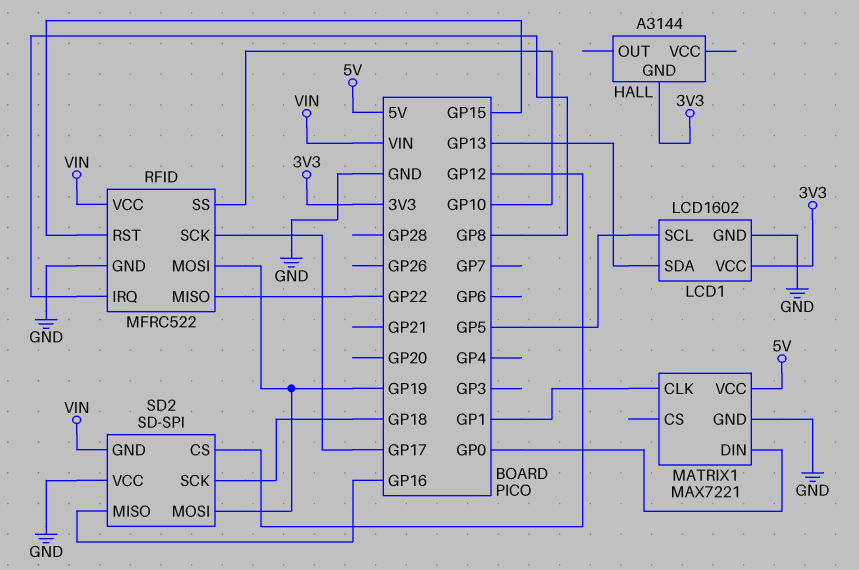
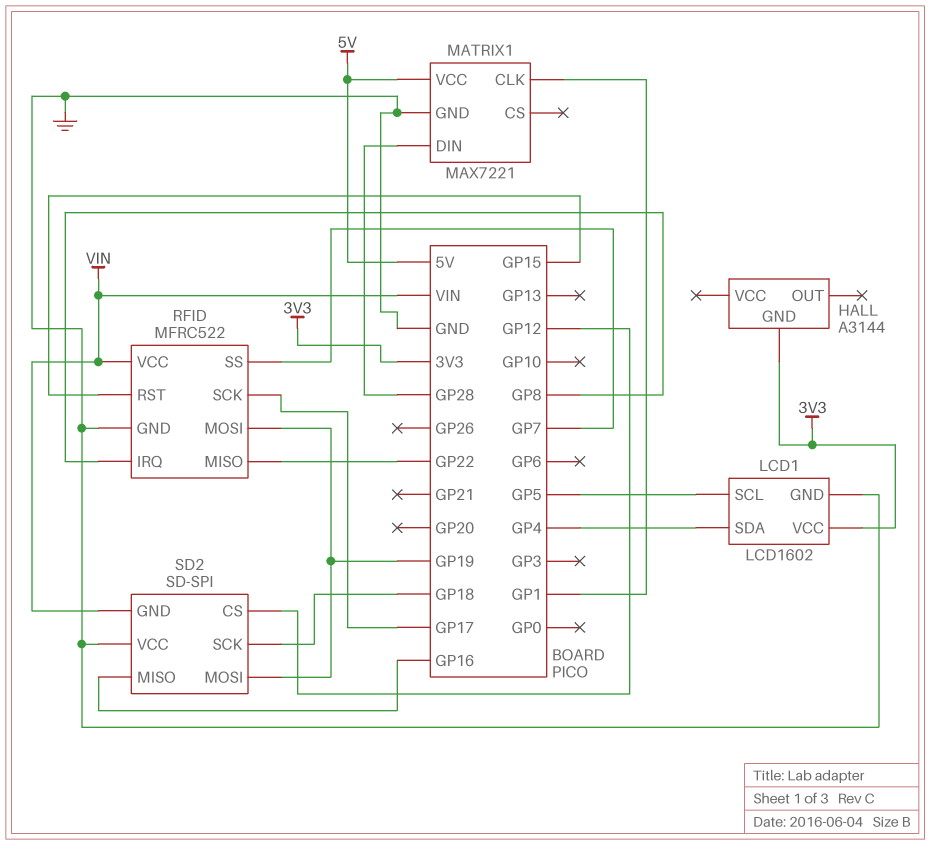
LCD1 pin SDA: GP13 -> GP4
MATRIX1 pin DIN: GP0 -> GP28
RFID pin SS: GP10 -> GP7

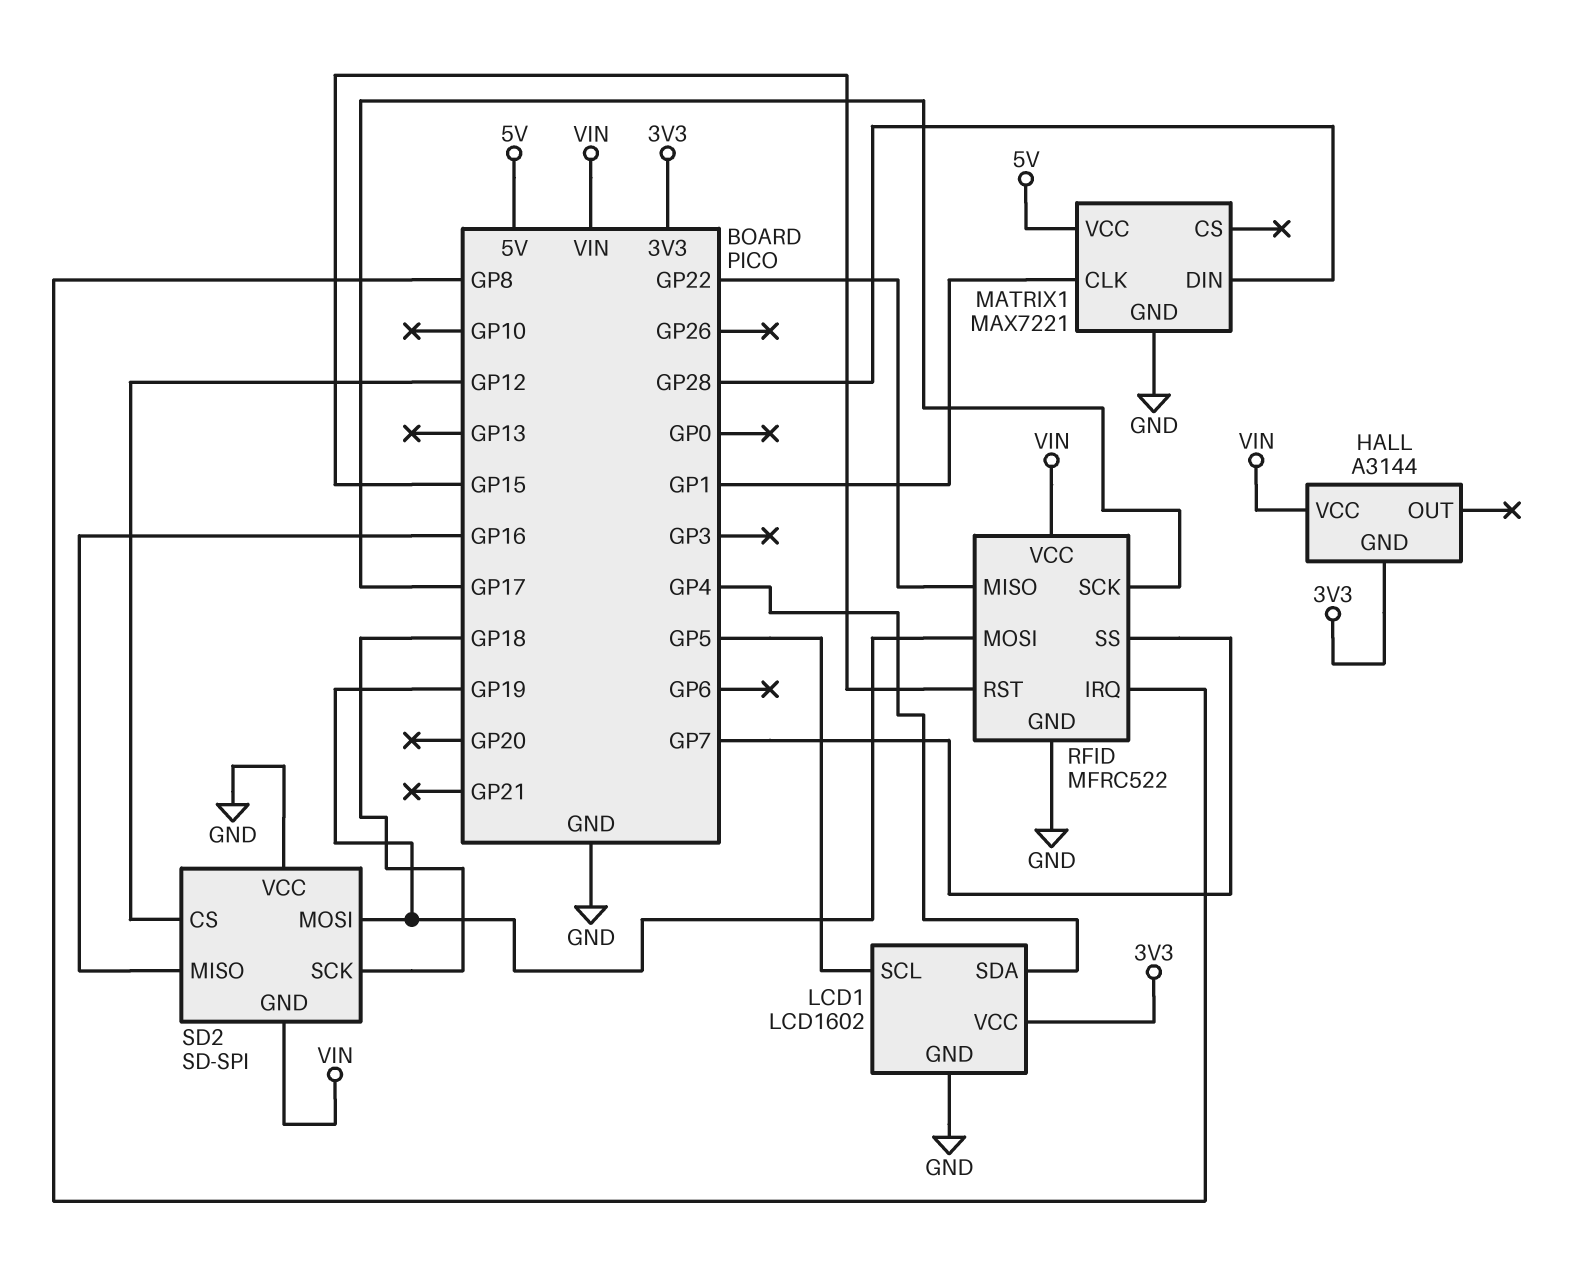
HALL pin VCC: none -> VIN

